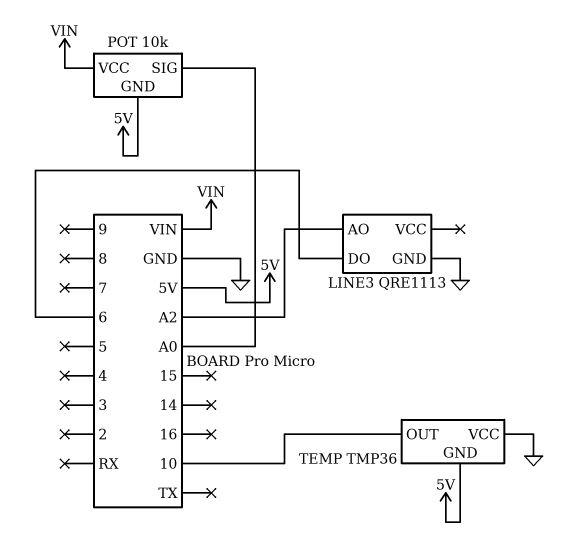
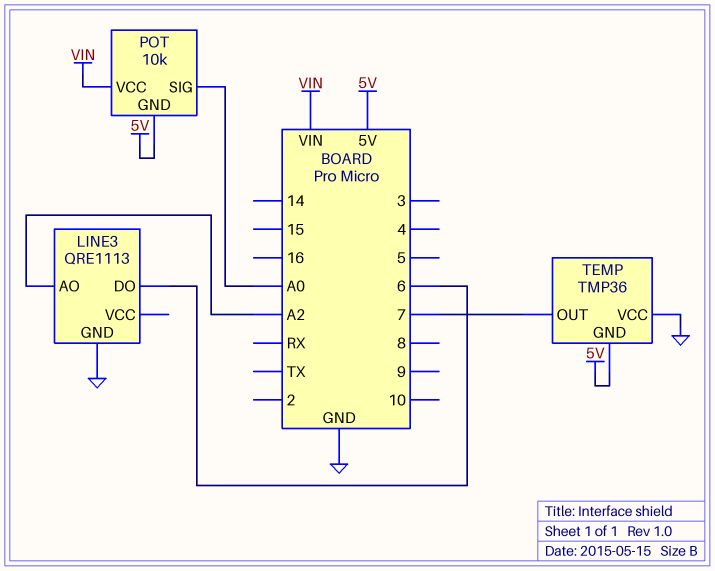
TEMP pin OUT: 10 -> 7

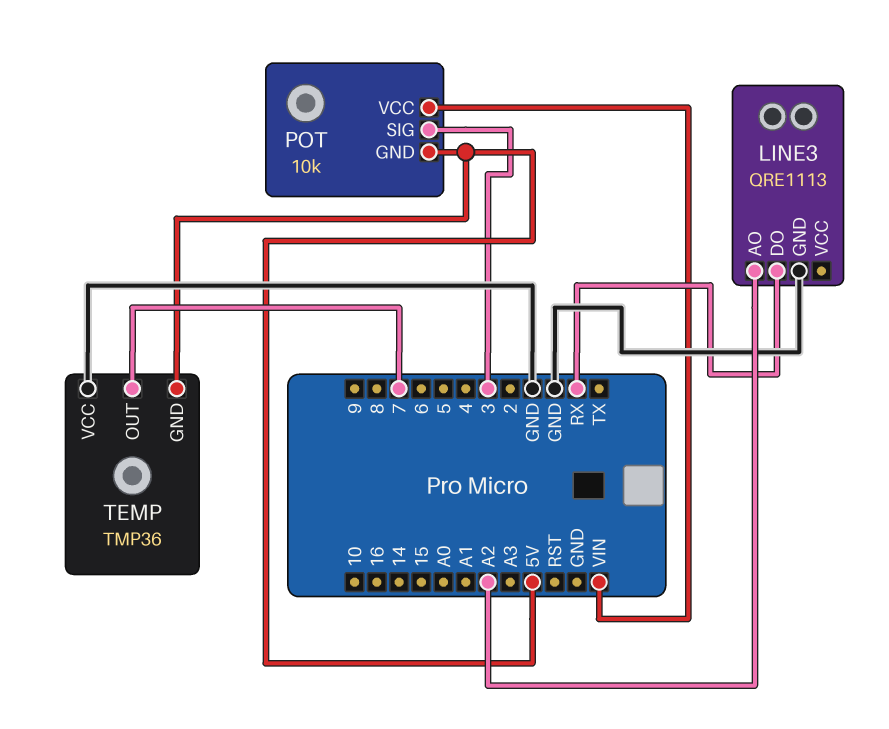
LINE3 pin DO: 6 -> RX
POT pin SIG: A0 -> 3

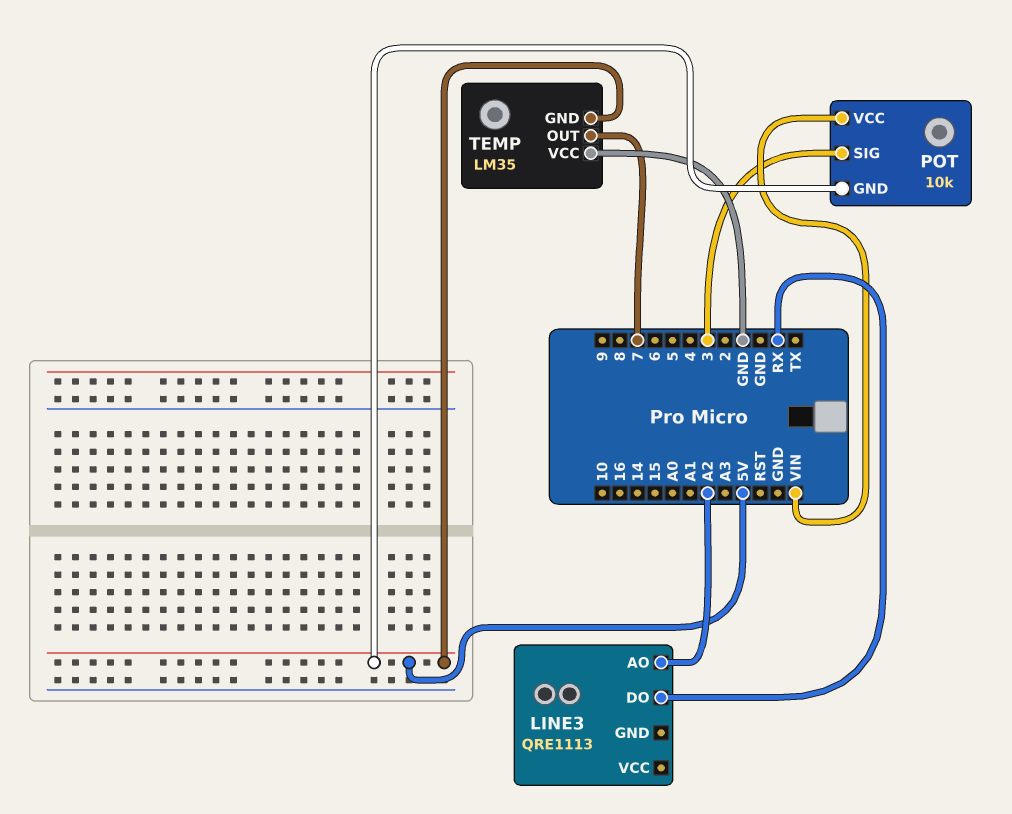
LINE3 pin GND: GND -> none
TEMP: TMP36 -> LM35

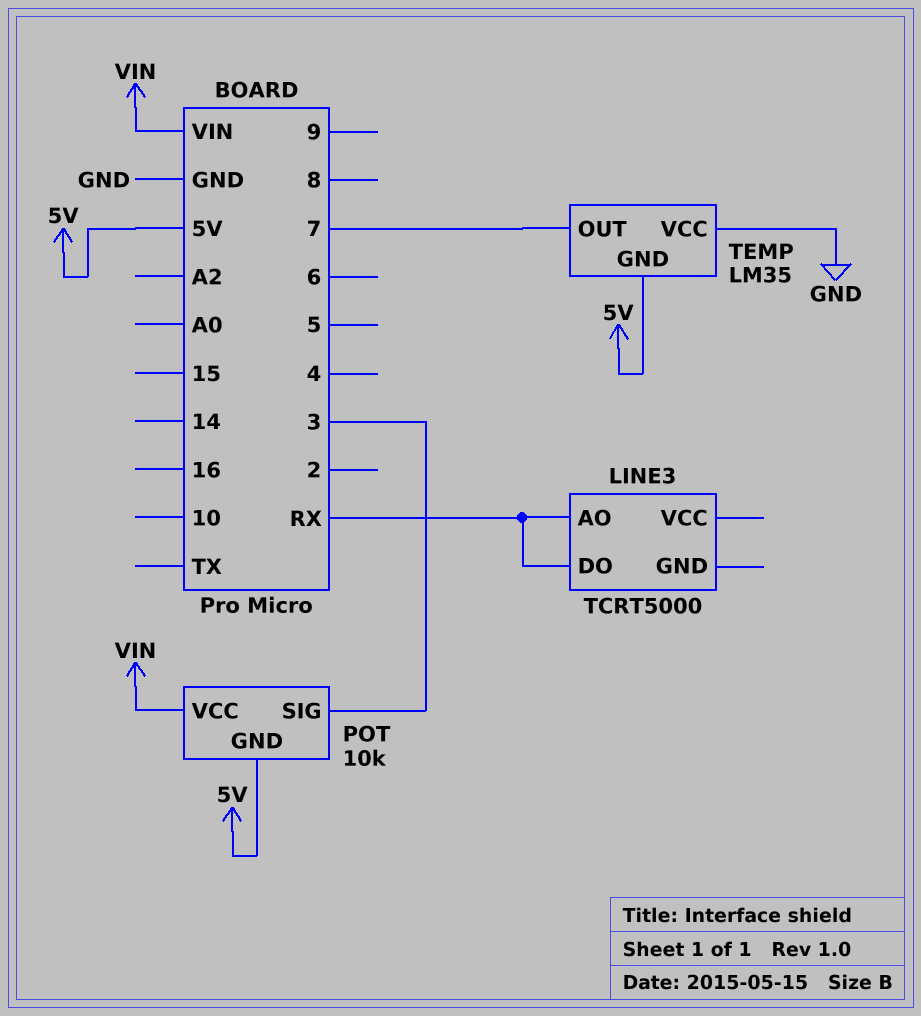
LINE3: QRE1113 -> TCRT5000
LINE3 pin AO: A2 -> RX

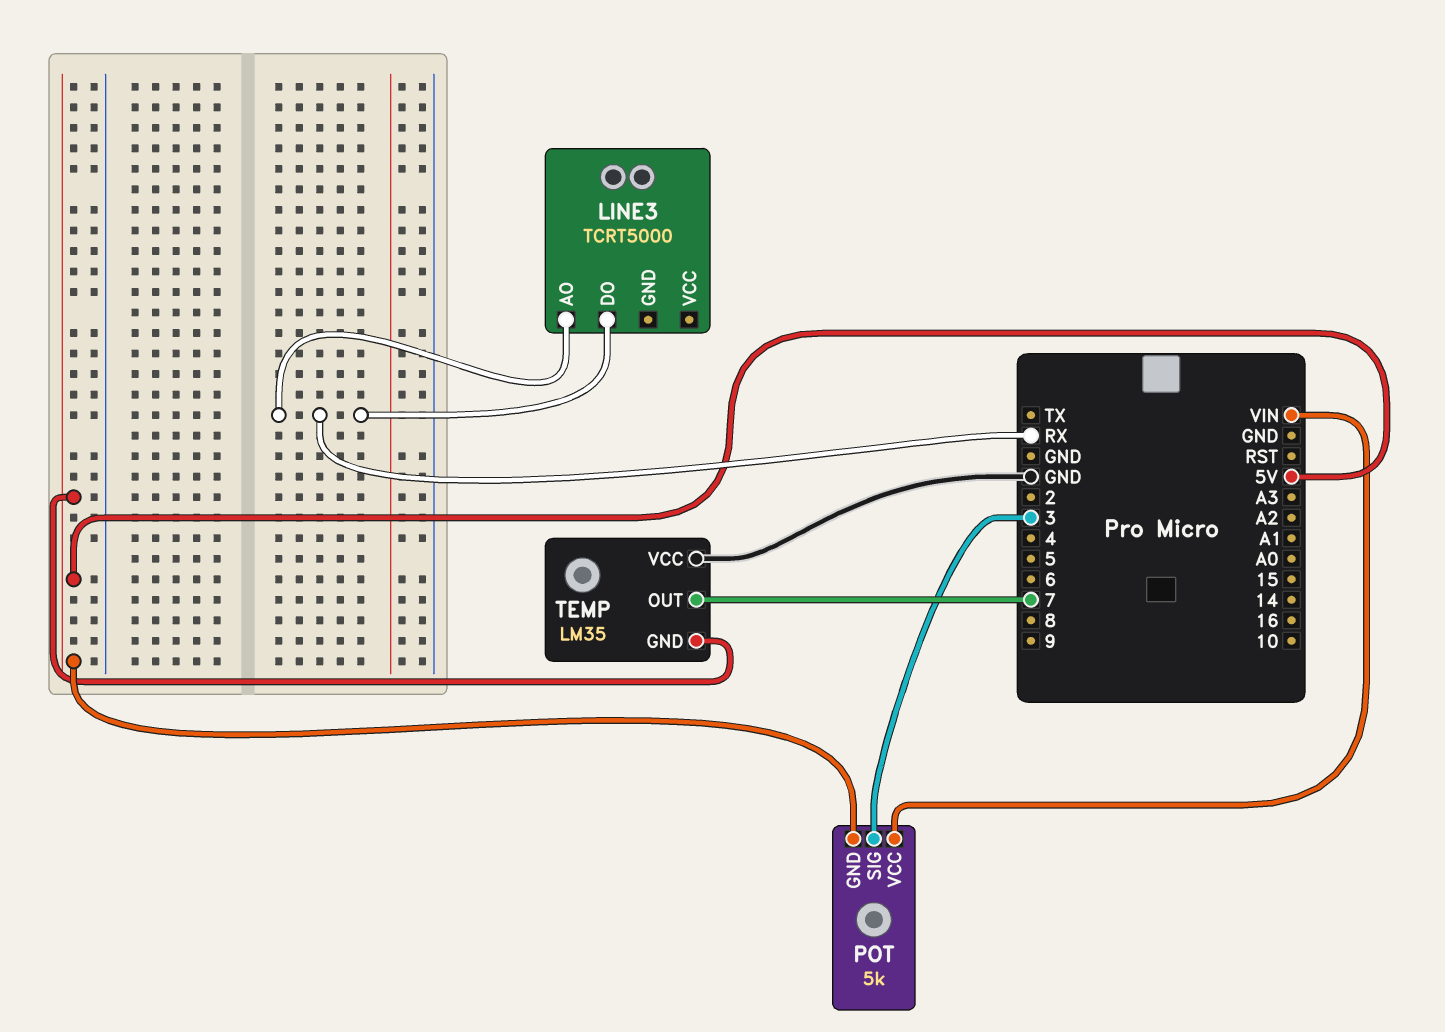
POT: 10k -> 5k

